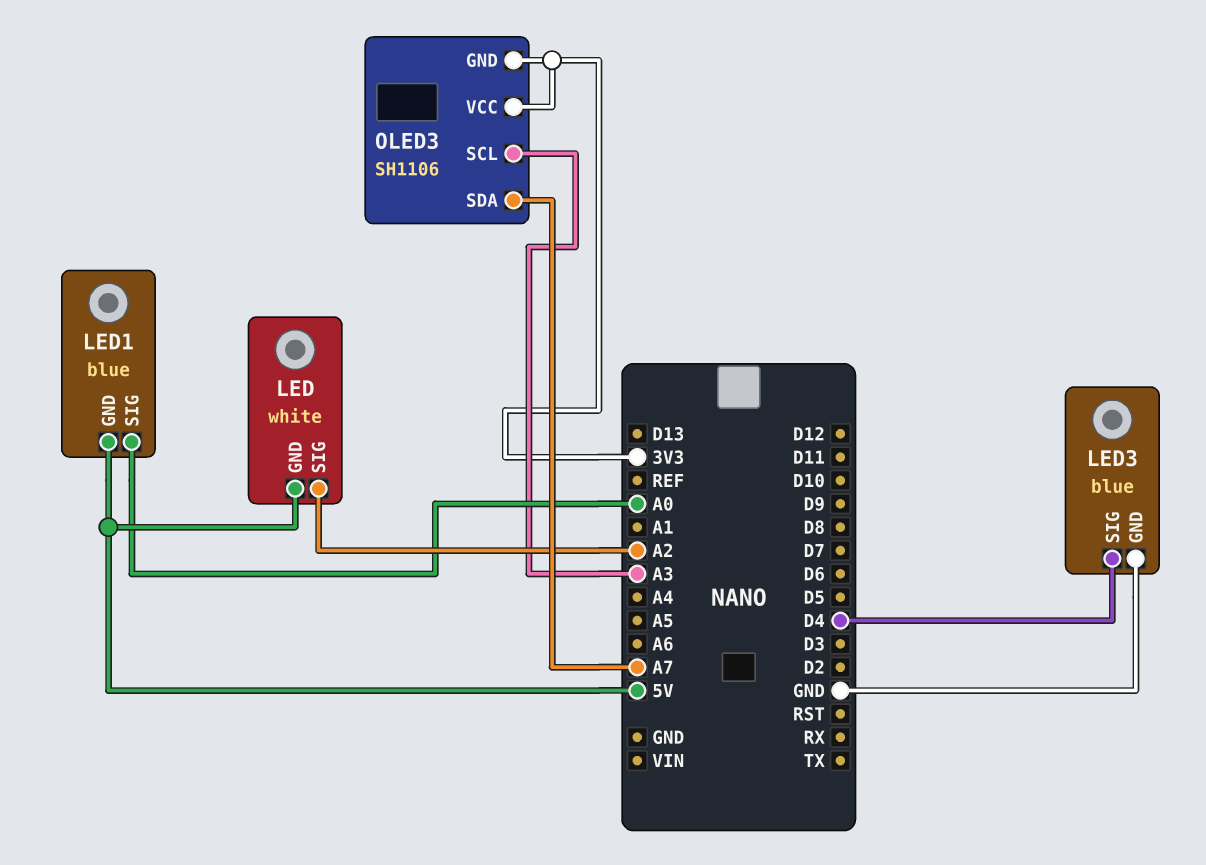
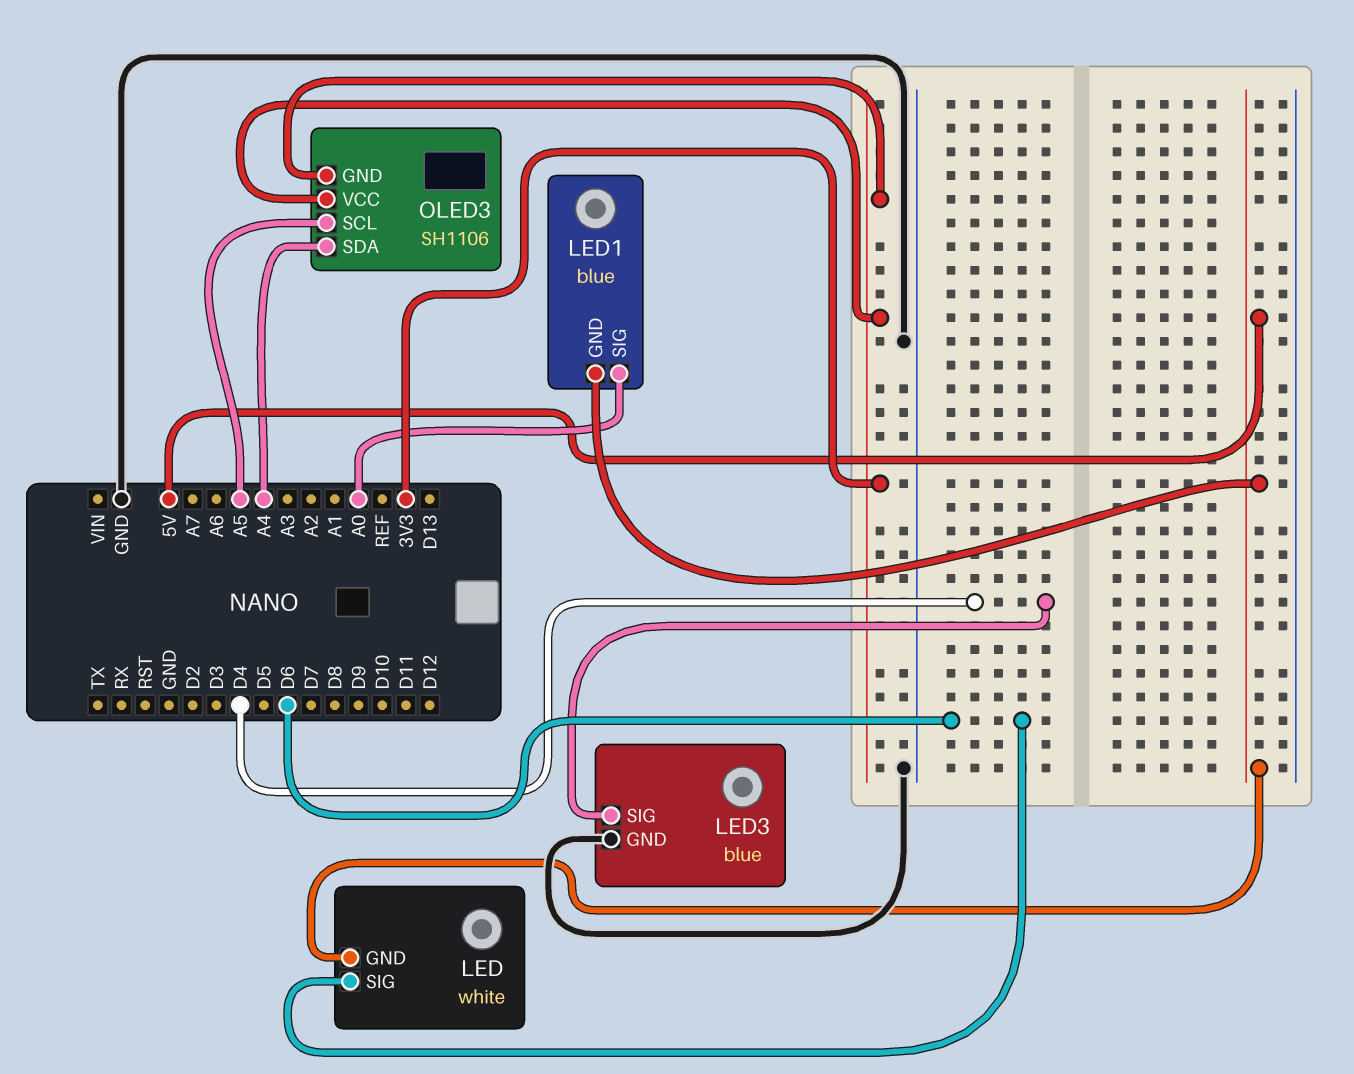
LED pin SIG: A2 -> D6
OLED3 pin SCL: A3 -> A5
OLED3 pin SDA: A7 -> A4

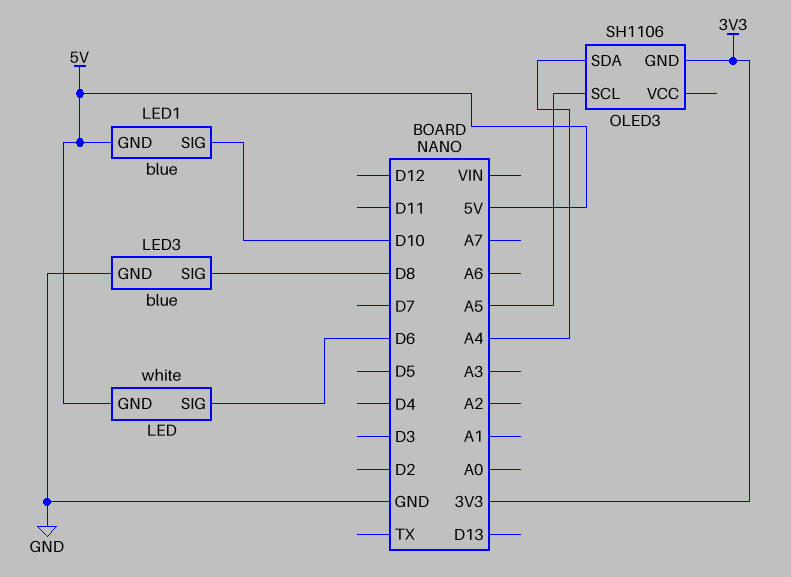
LED1 pin SIG: A0 -> D10
LED3 pin SIG: D4 -> D8
OLED3 pin VCC: 3V3 -> none

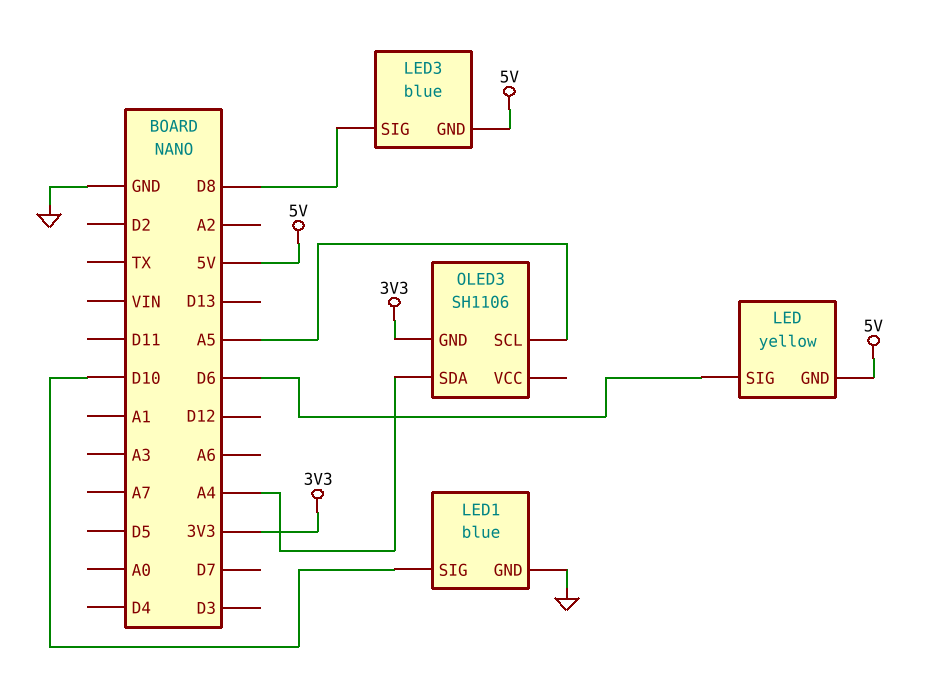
LED: white -> yellow
LED1 pin GND: 5V -> GND
LED3 pin GND: GND -> 5V

